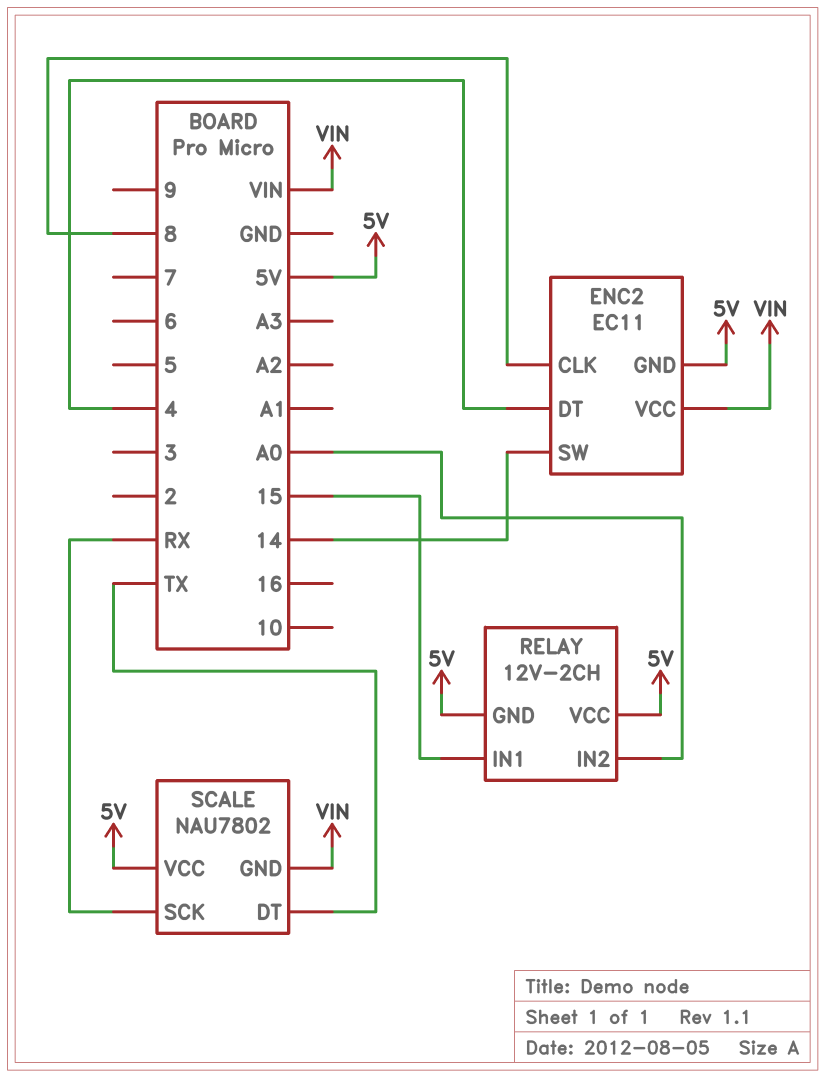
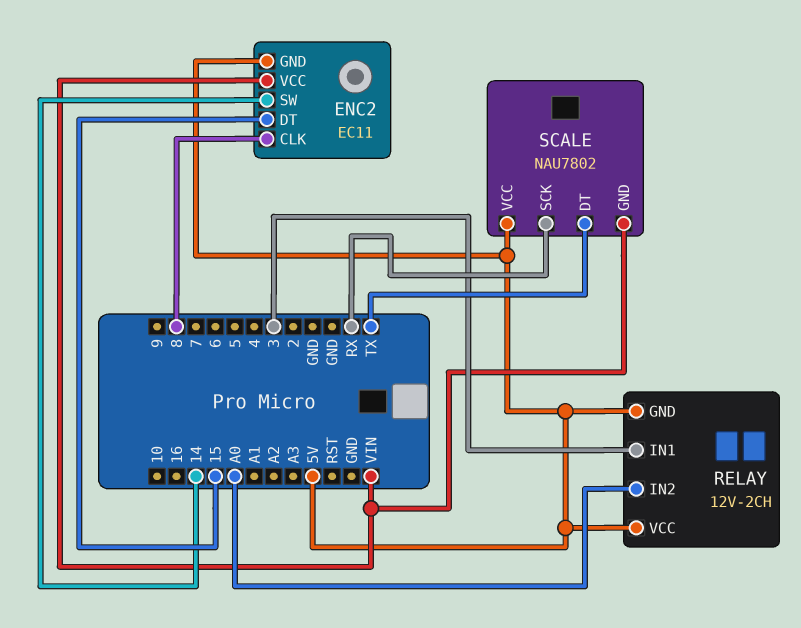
ENC2 pin DT: 4 -> 15
RELAY pin IN1: 15 -> 3

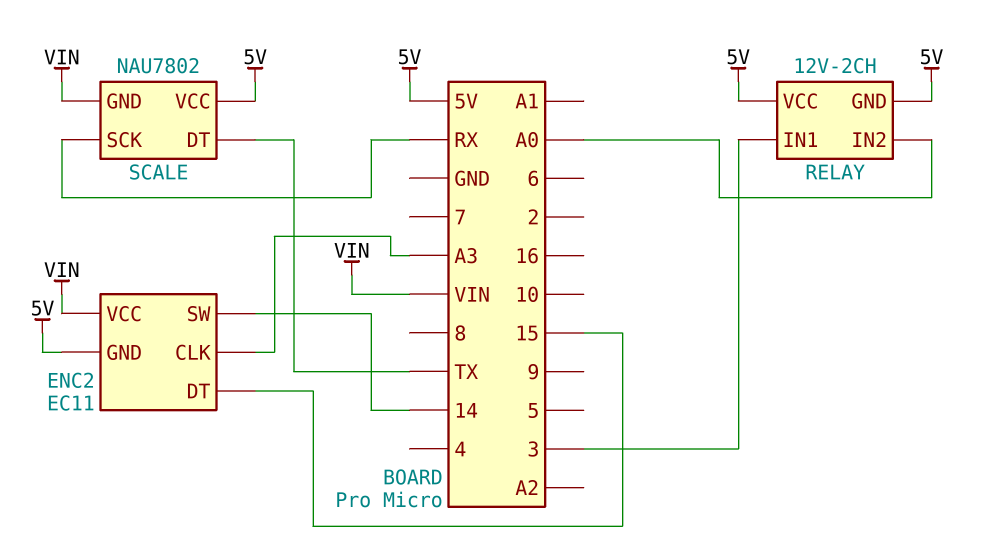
ENC2 pin CLK: 8 -> A3

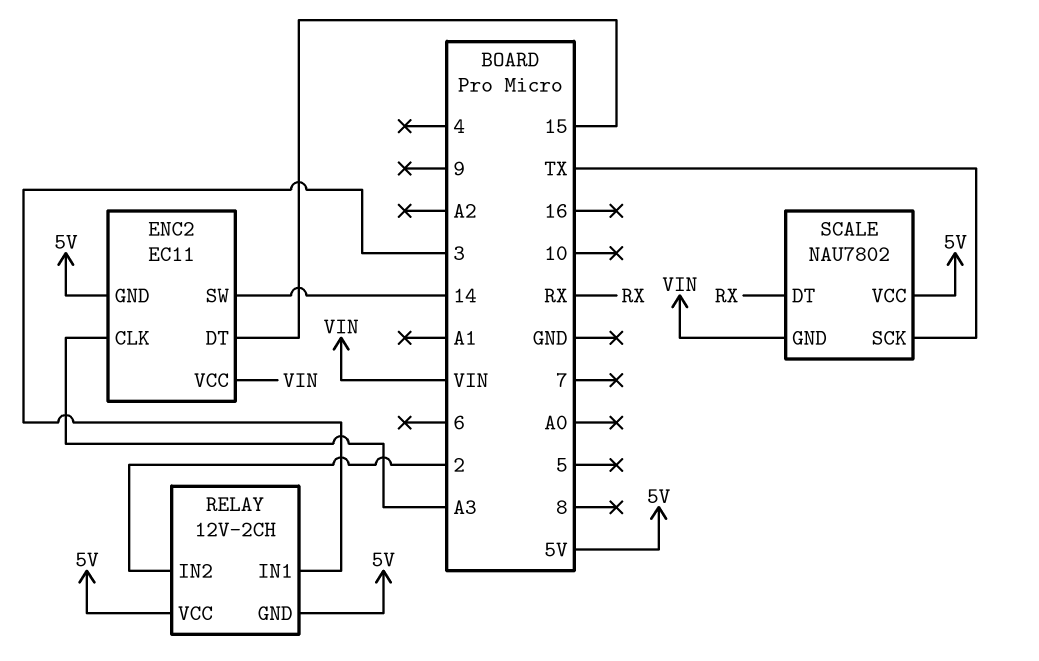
RELAY pin IN2: A0 -> 2
SCALE pin DT: TX -> RX
SCALE pin SCK: RX -> TX

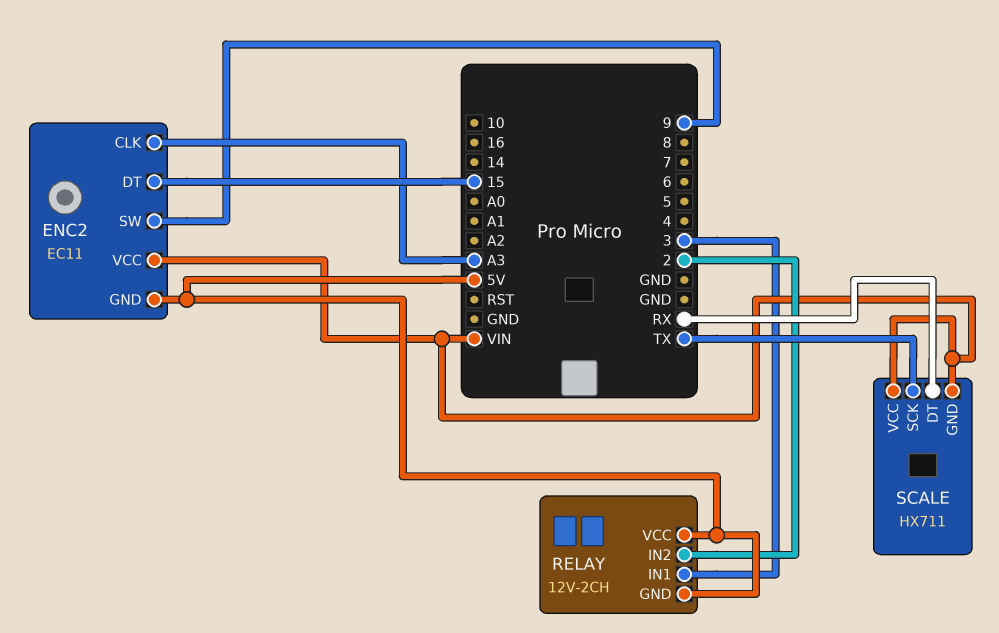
ENC2 pin SW: 14 -> 9
SCALE: NAU7802 -> HX711
SCALE pin VCC: 5V -> VIN

